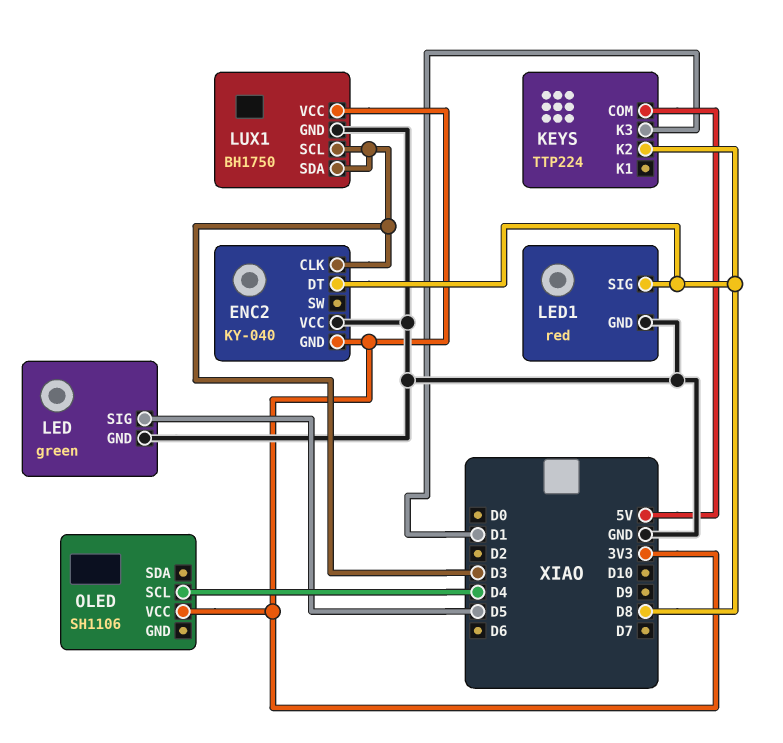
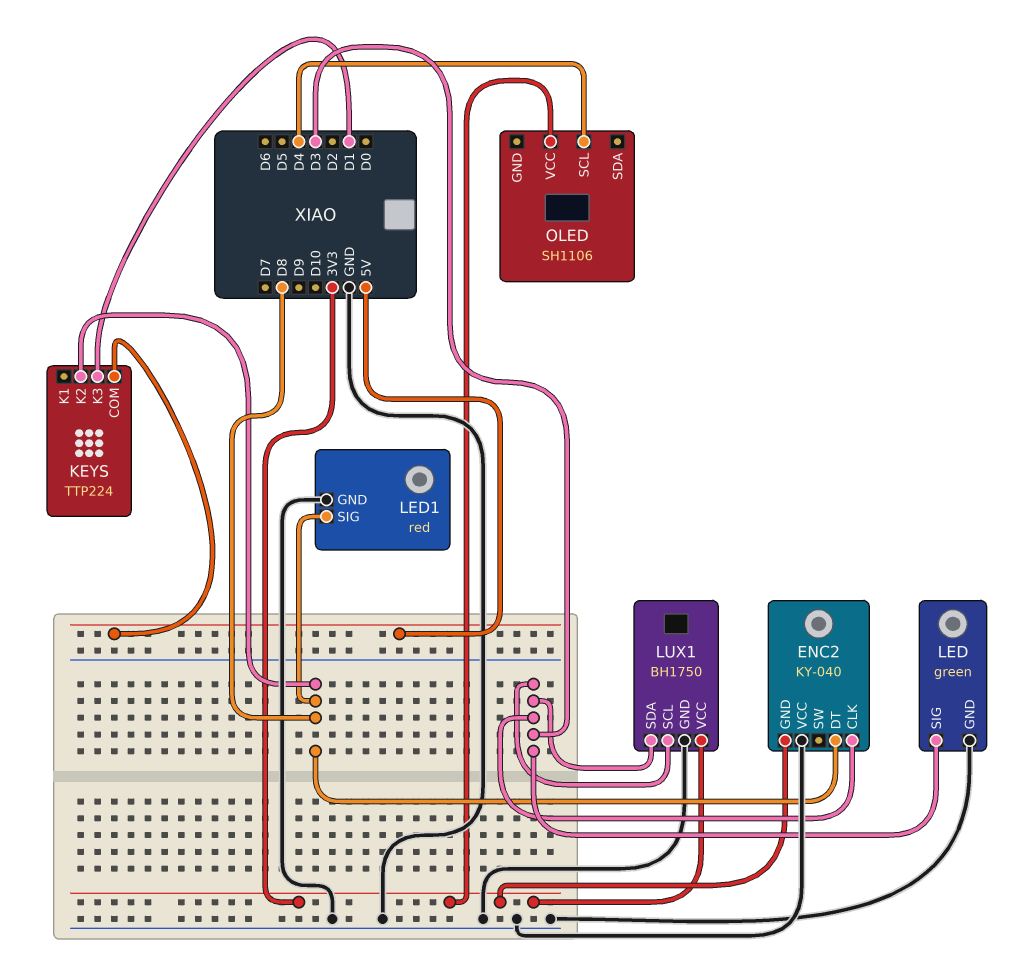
LED pin SIG: D5 -> D3

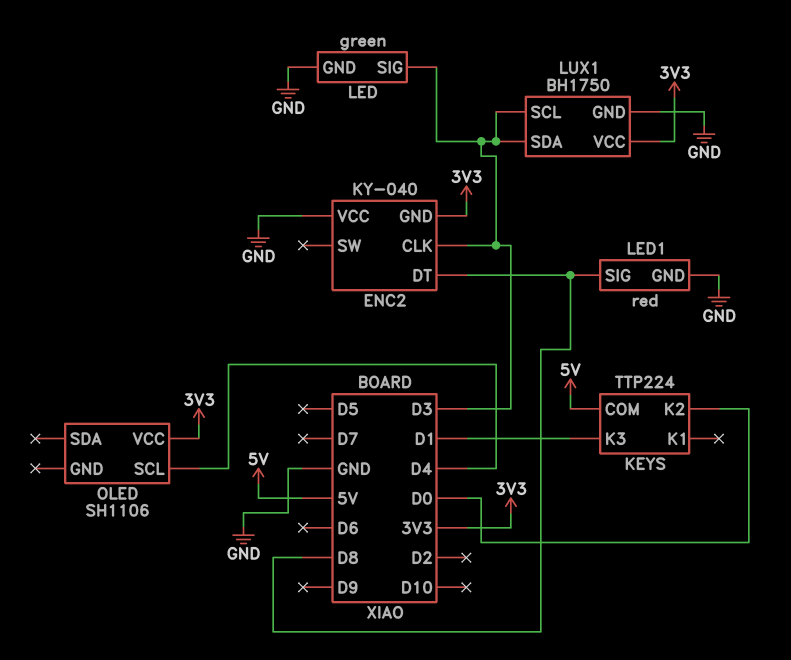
KEYS pin K2: D8 -> D0

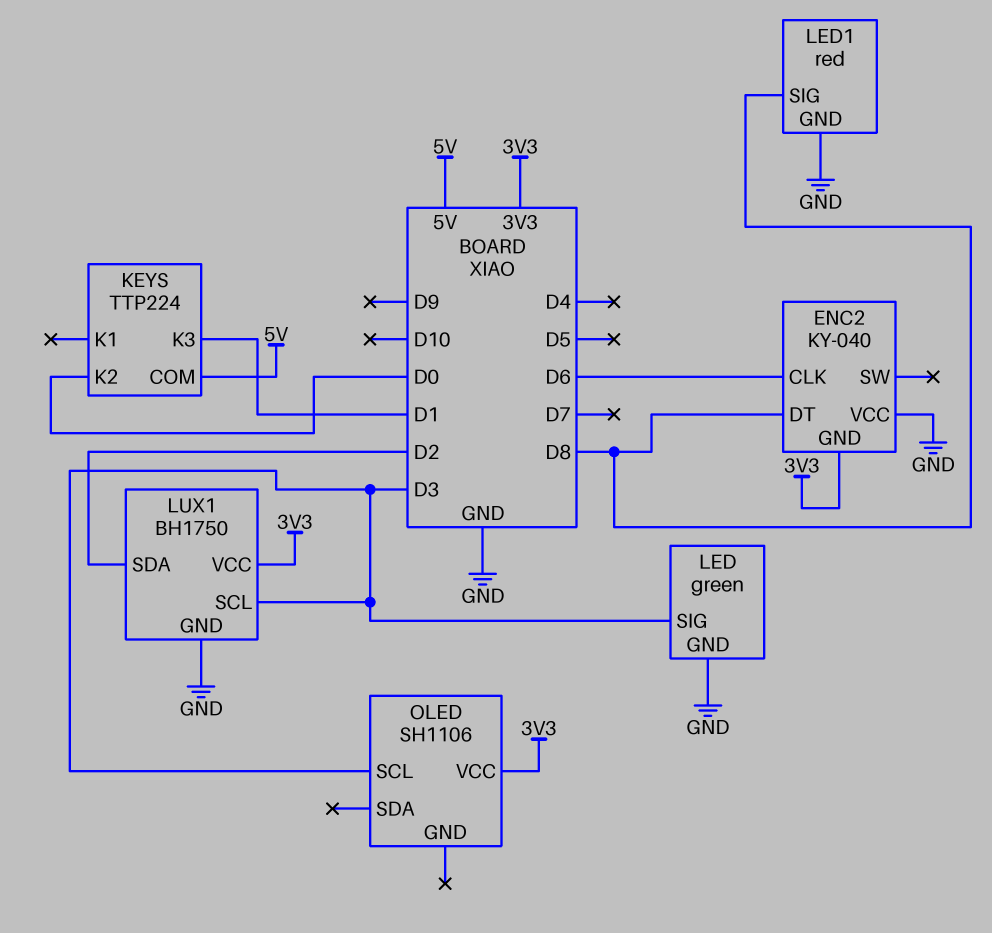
ENC2 pin CLK: D3 -> D6
LUX1 pin SDA: D3 -> D2
OLED pin SCL: D4 -> D3

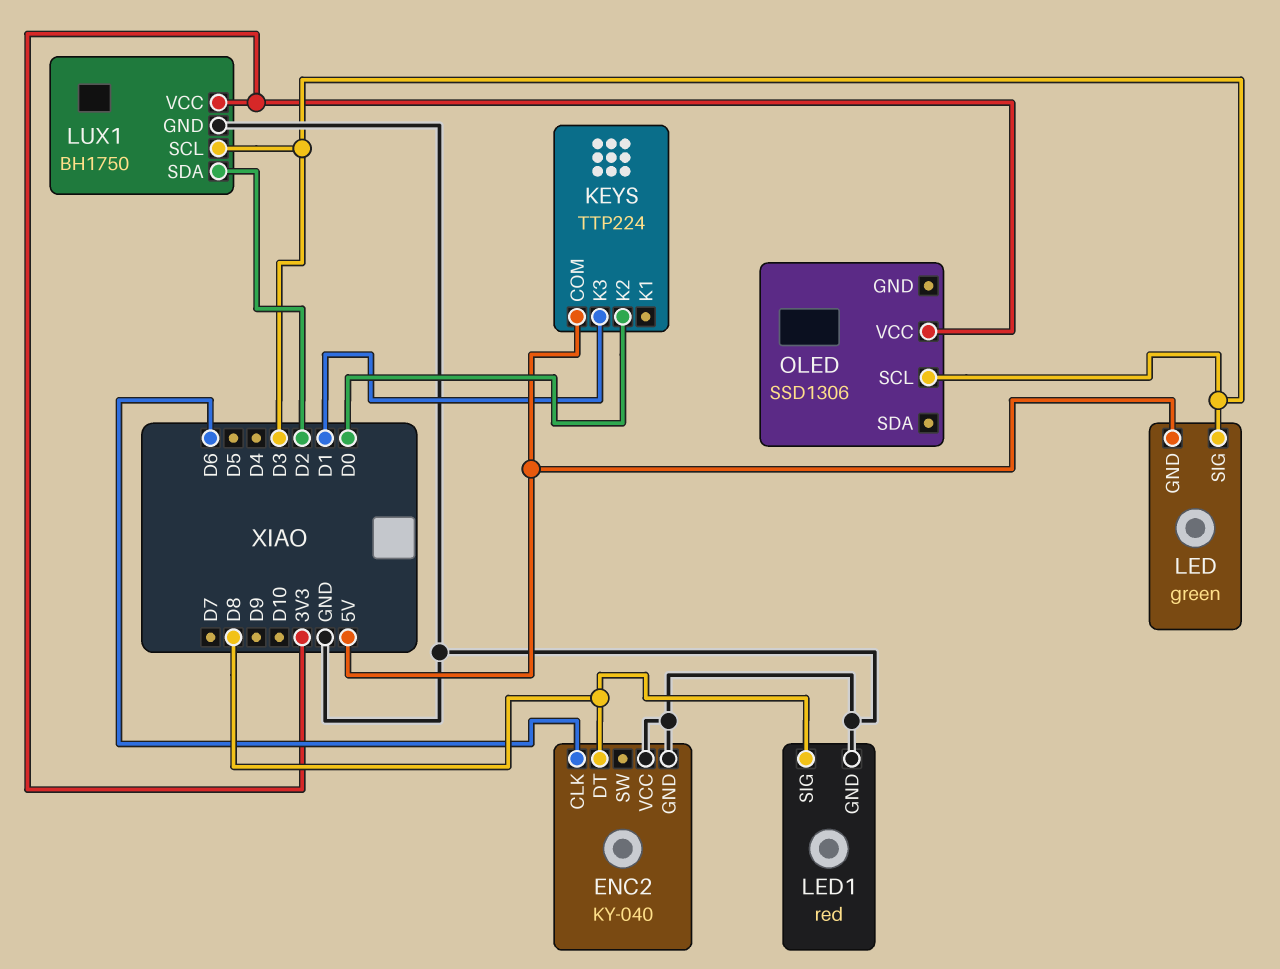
ENC2 pin GND: 3V3 -> GND
LED pin GND: GND -> 5V
OLED: SH1106 -> SSD1306

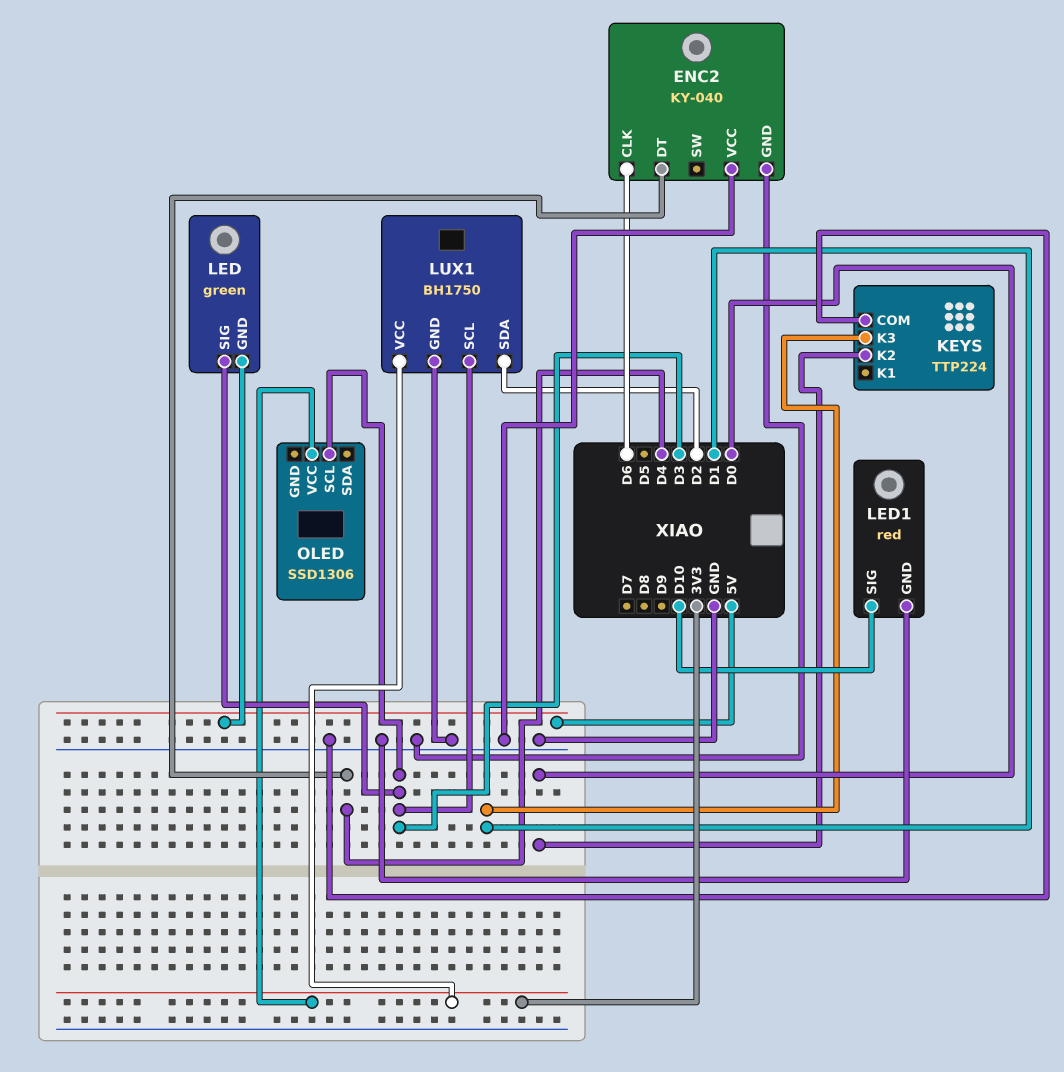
ENC2 pin DT: D8 -> D4
KEYS pin COM: 5V -> GND
LED1 pin SIG: D8 -> D10

